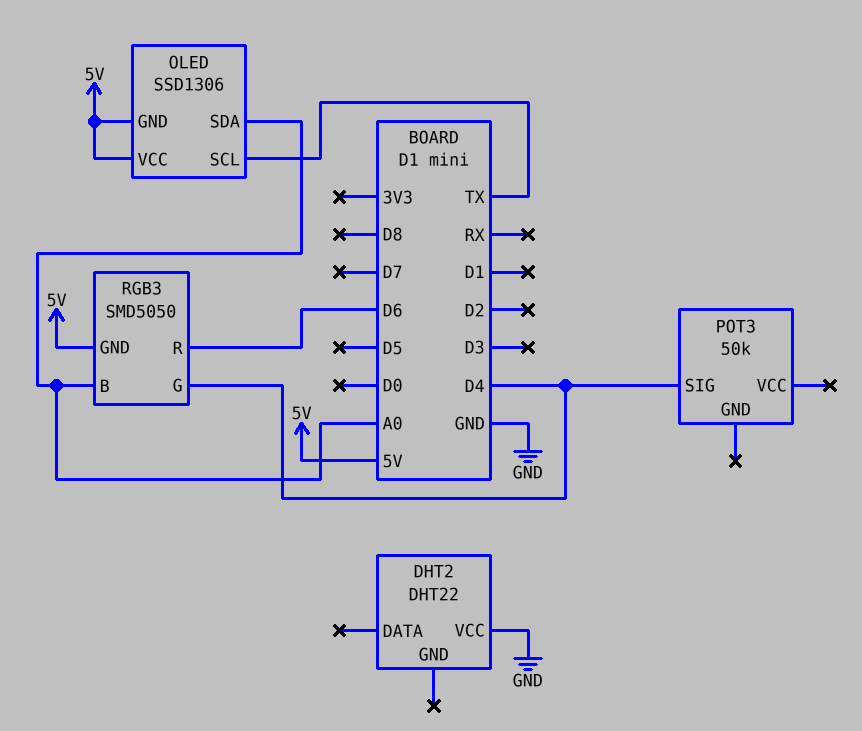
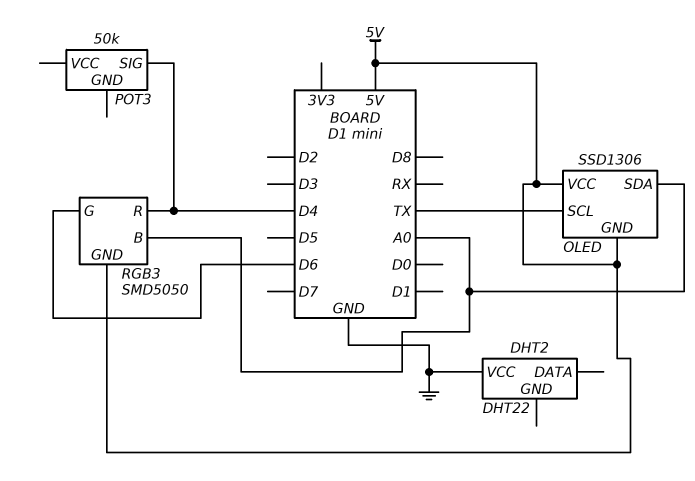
RGB3 pin G: D4 -> D6
RGB3 pin R: D6 -> D4

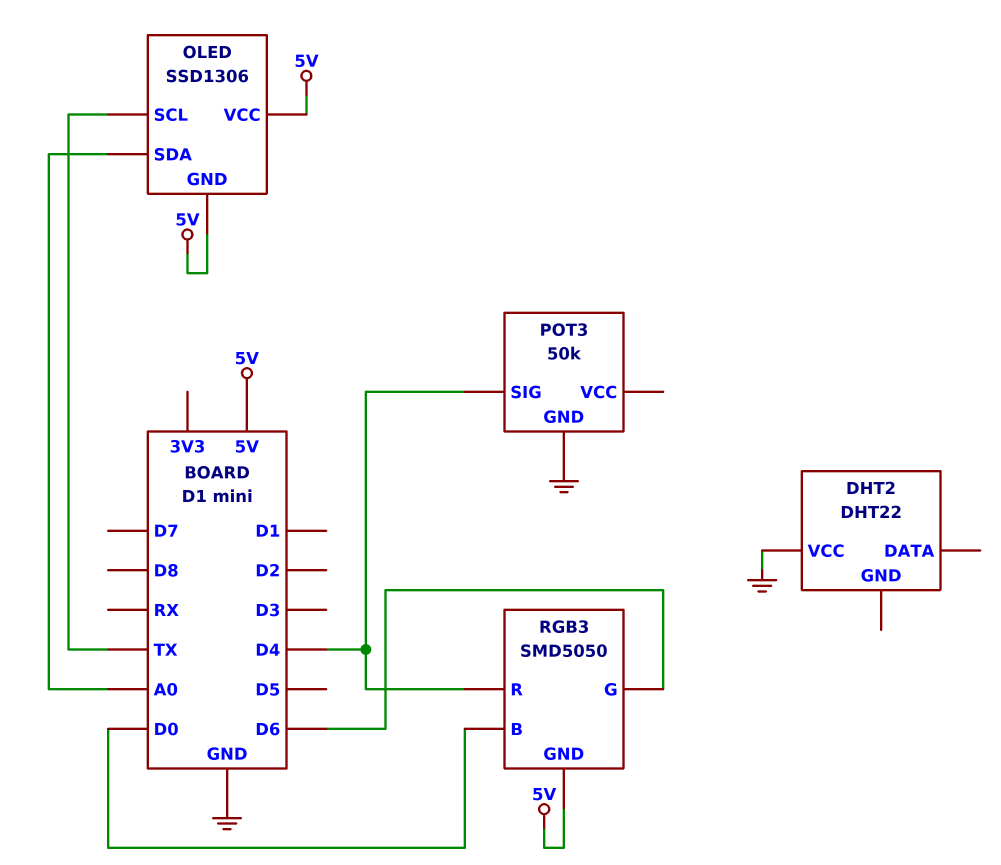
POT3 pin GND: none -> GND
RGB3 pin B: A0 -> D0

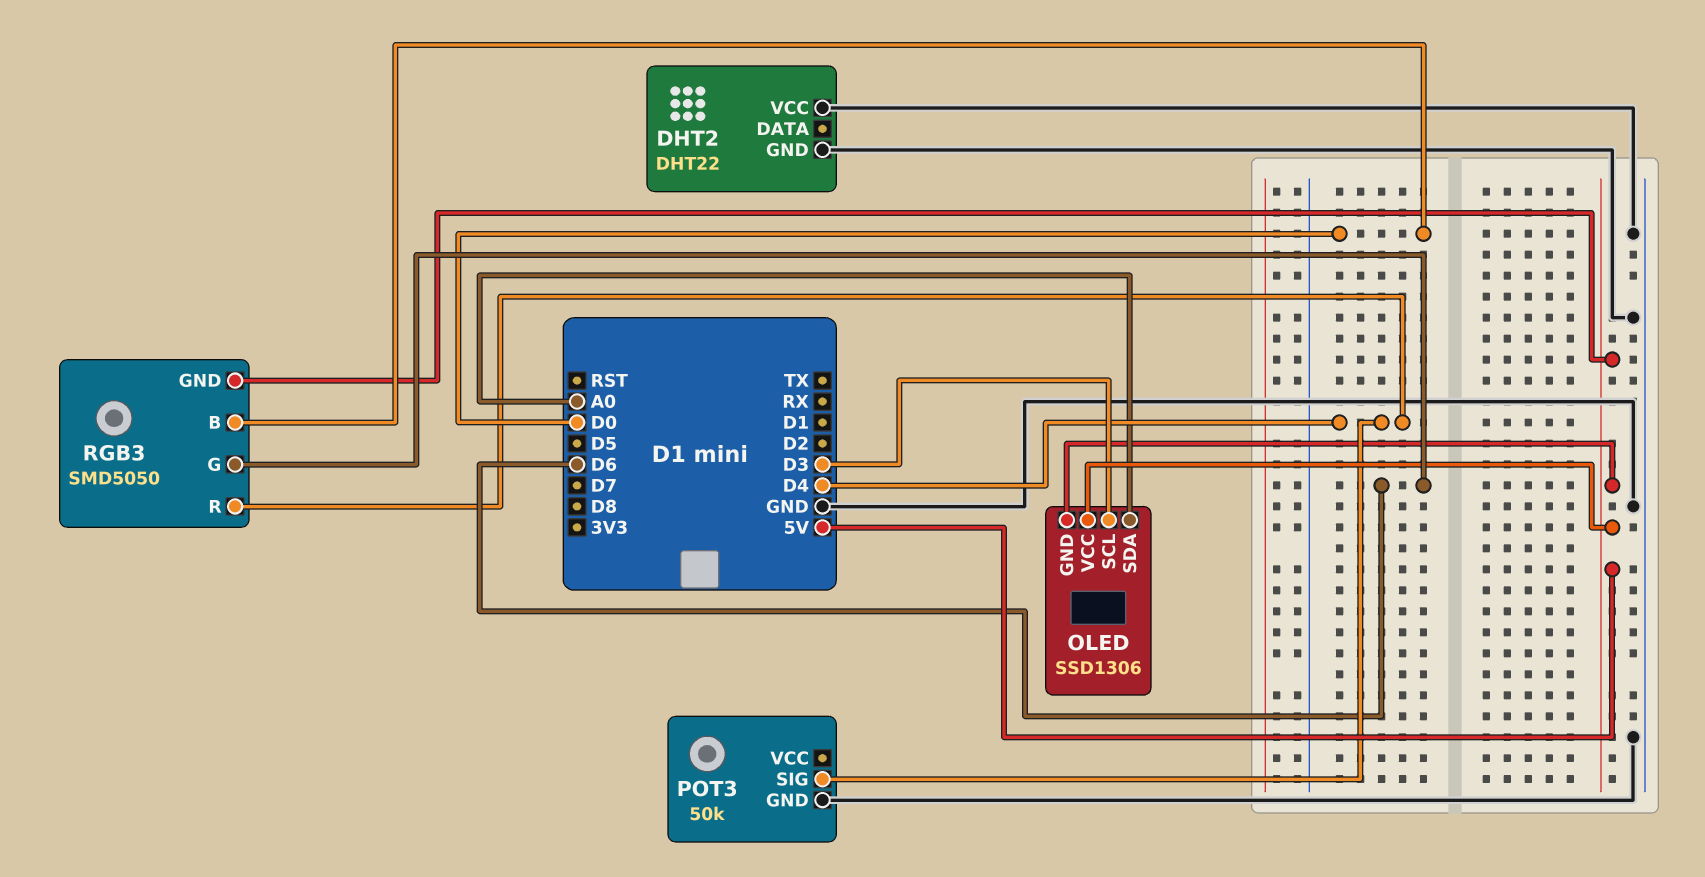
DHT2 pin GND: none -> GND
OLED pin SCL: TX -> D3

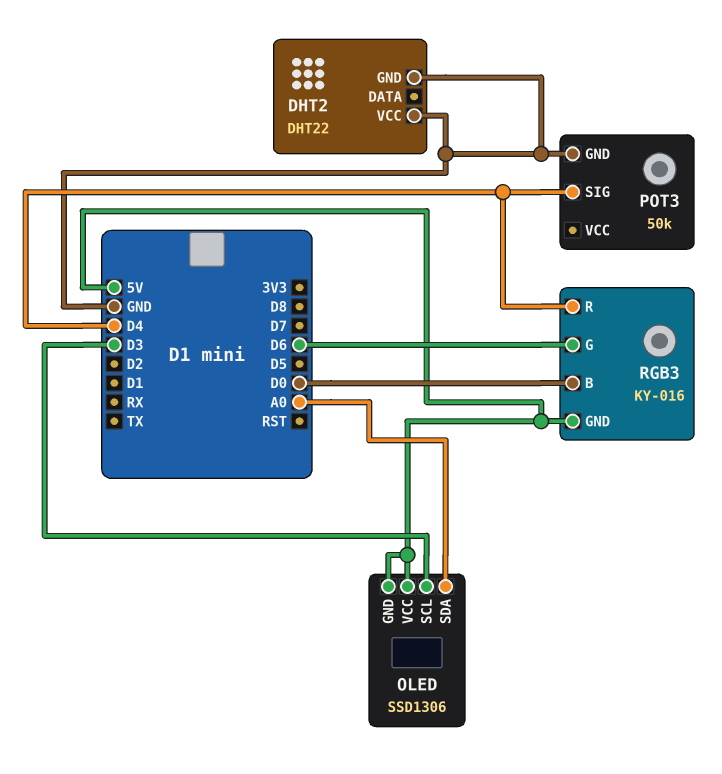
RGB3: SMD5050 -> KY-016

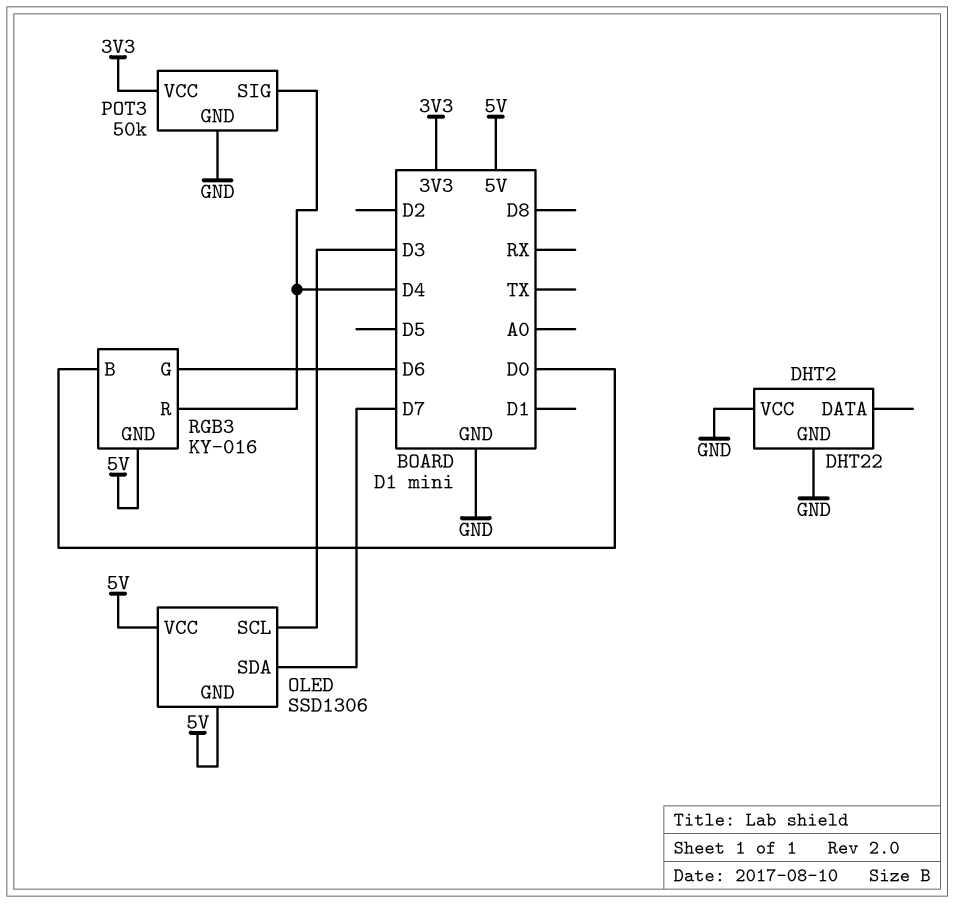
OLED pin SDA: A0 -> D7
POT3 pin VCC: none -> 3V3

